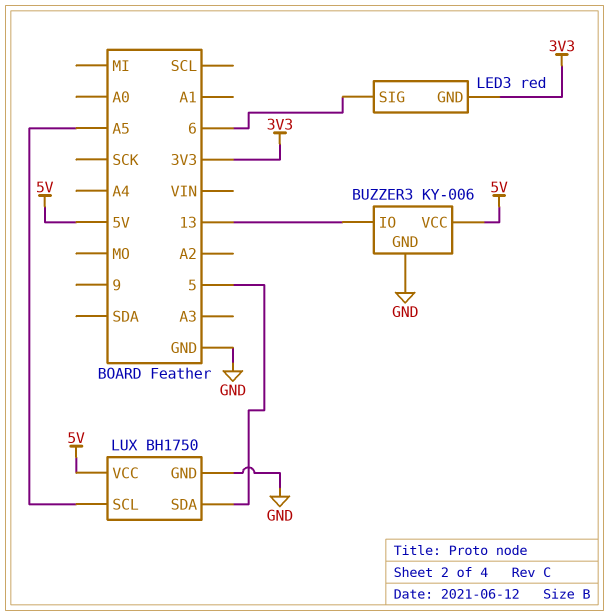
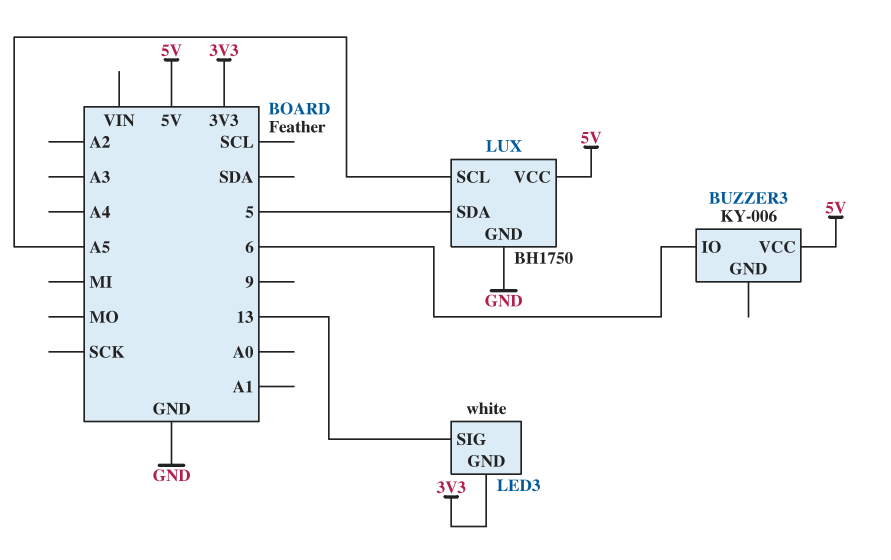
BUZZER3 pin GND: GND -> none
BUZZER3 pin IO: 13 -> 6
LED3: red -> white
LED3 pin SIG: 6 -> 13

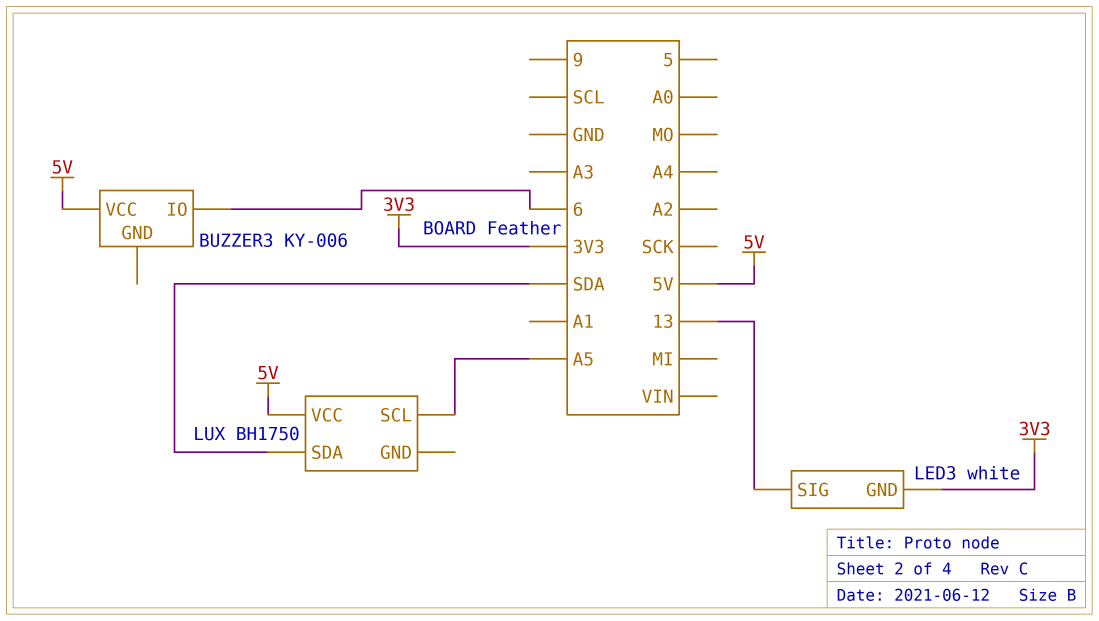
LUX pin GND: GND -> none
LUX pin SDA: 5 -> SDA

